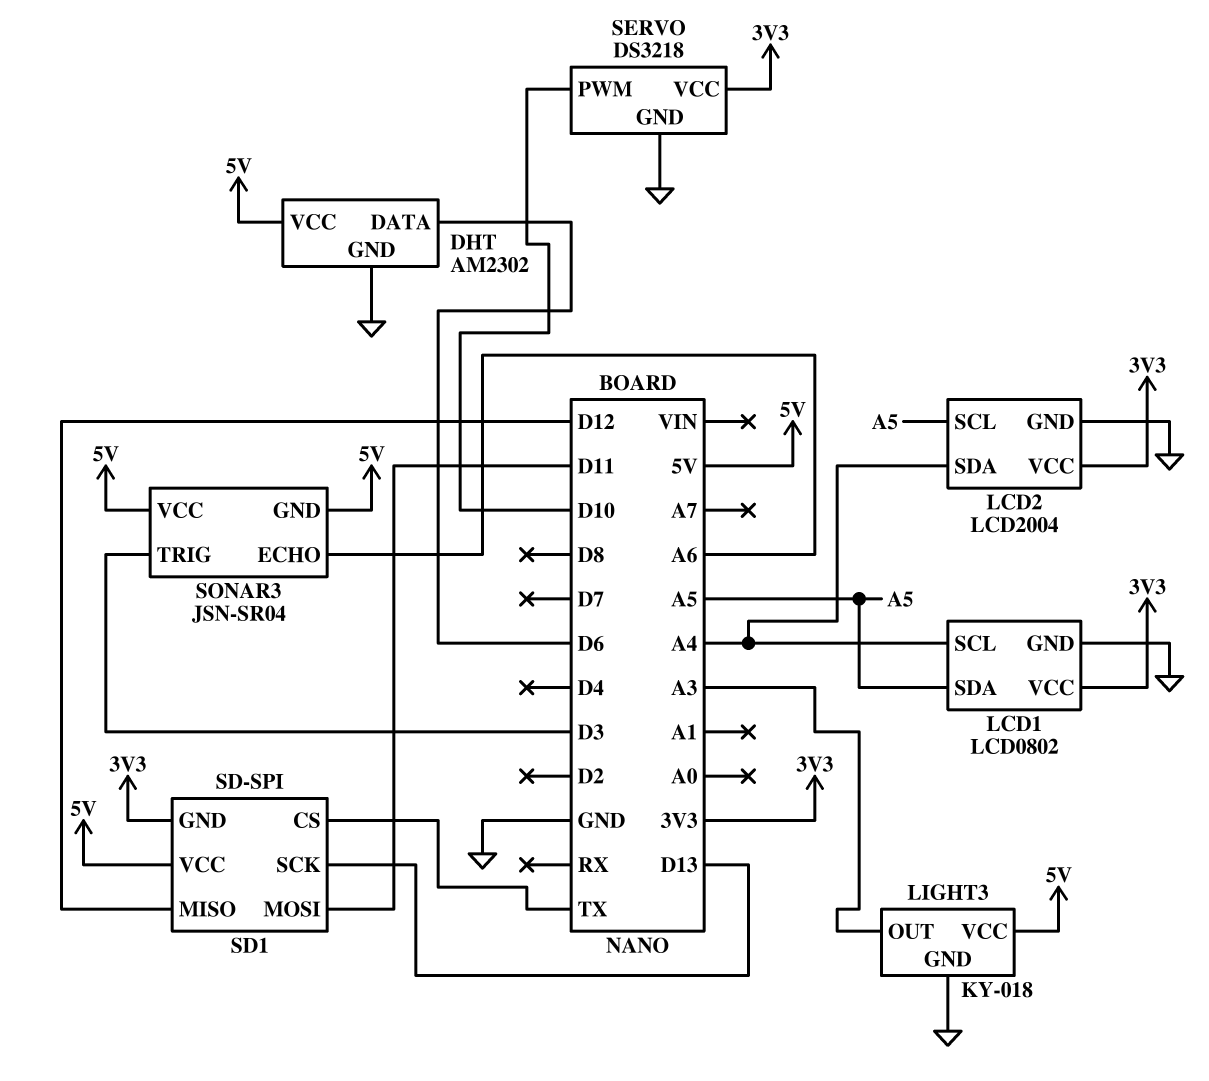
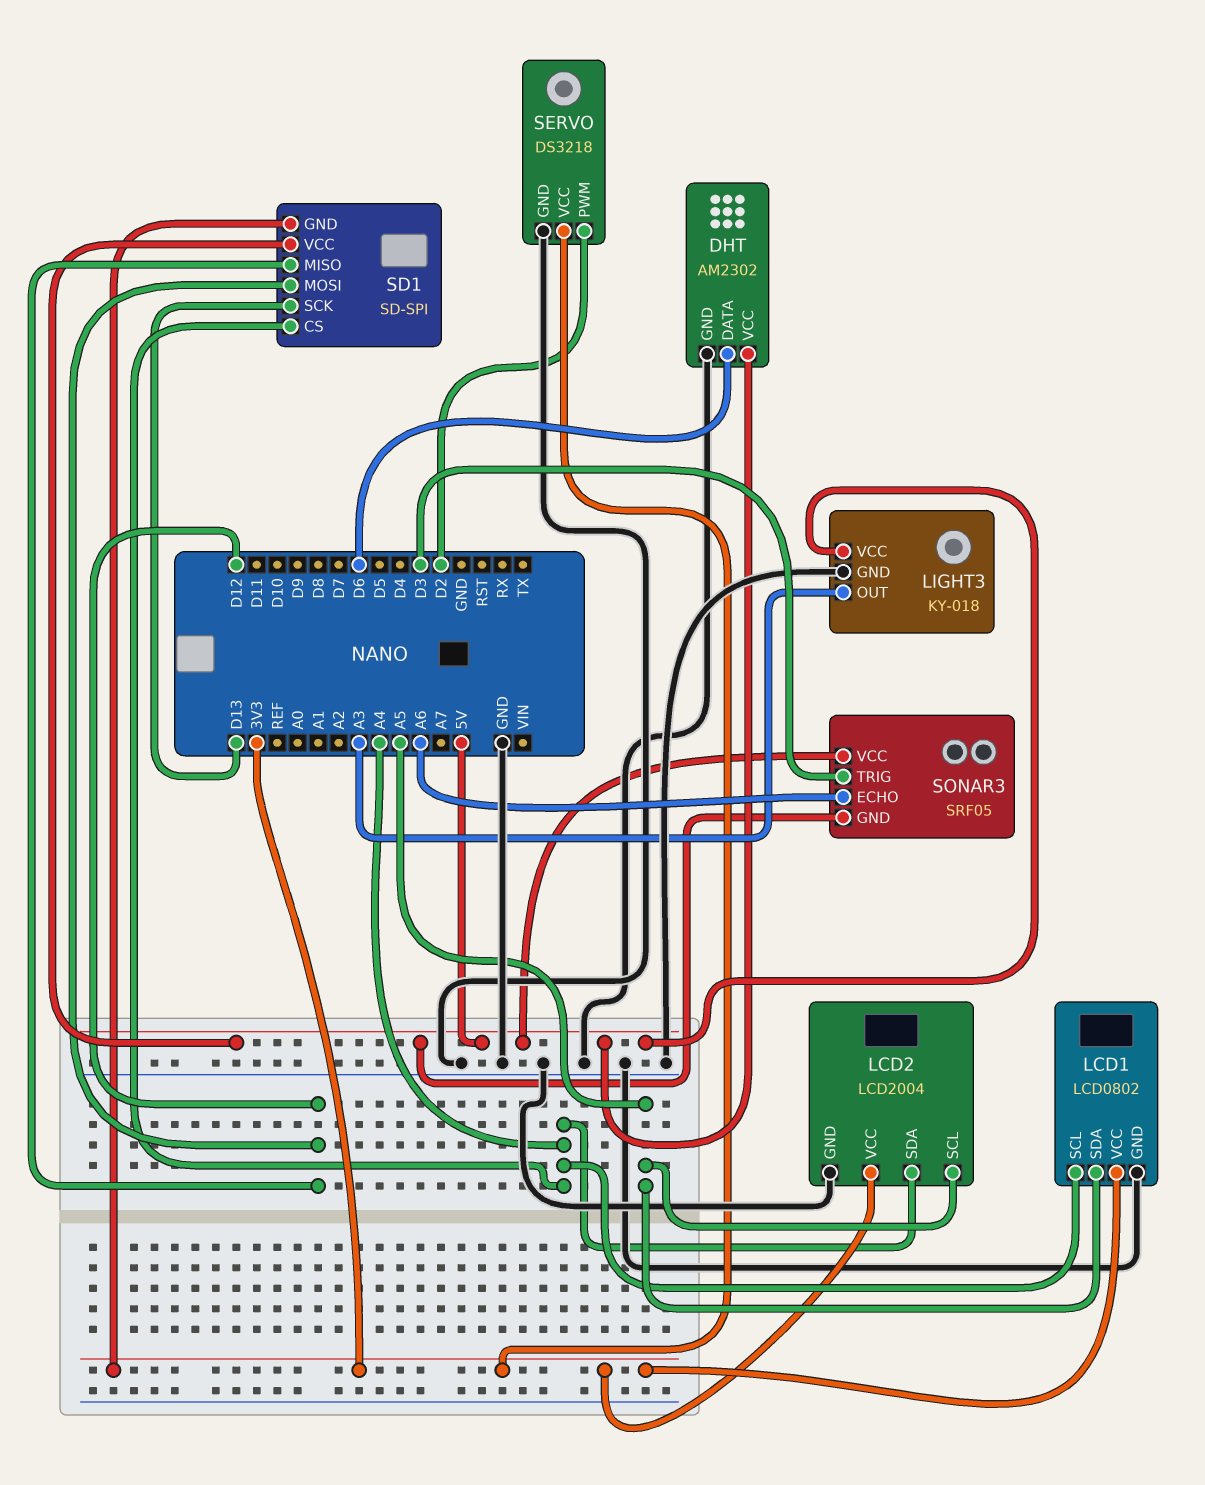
SD1 pin CS: TX -> A4
SD1 pin MOSI: D11 -> D12
SERVO pin PWM: D10 -> D2
SONAR3: JSN-SR04 -> SRF05

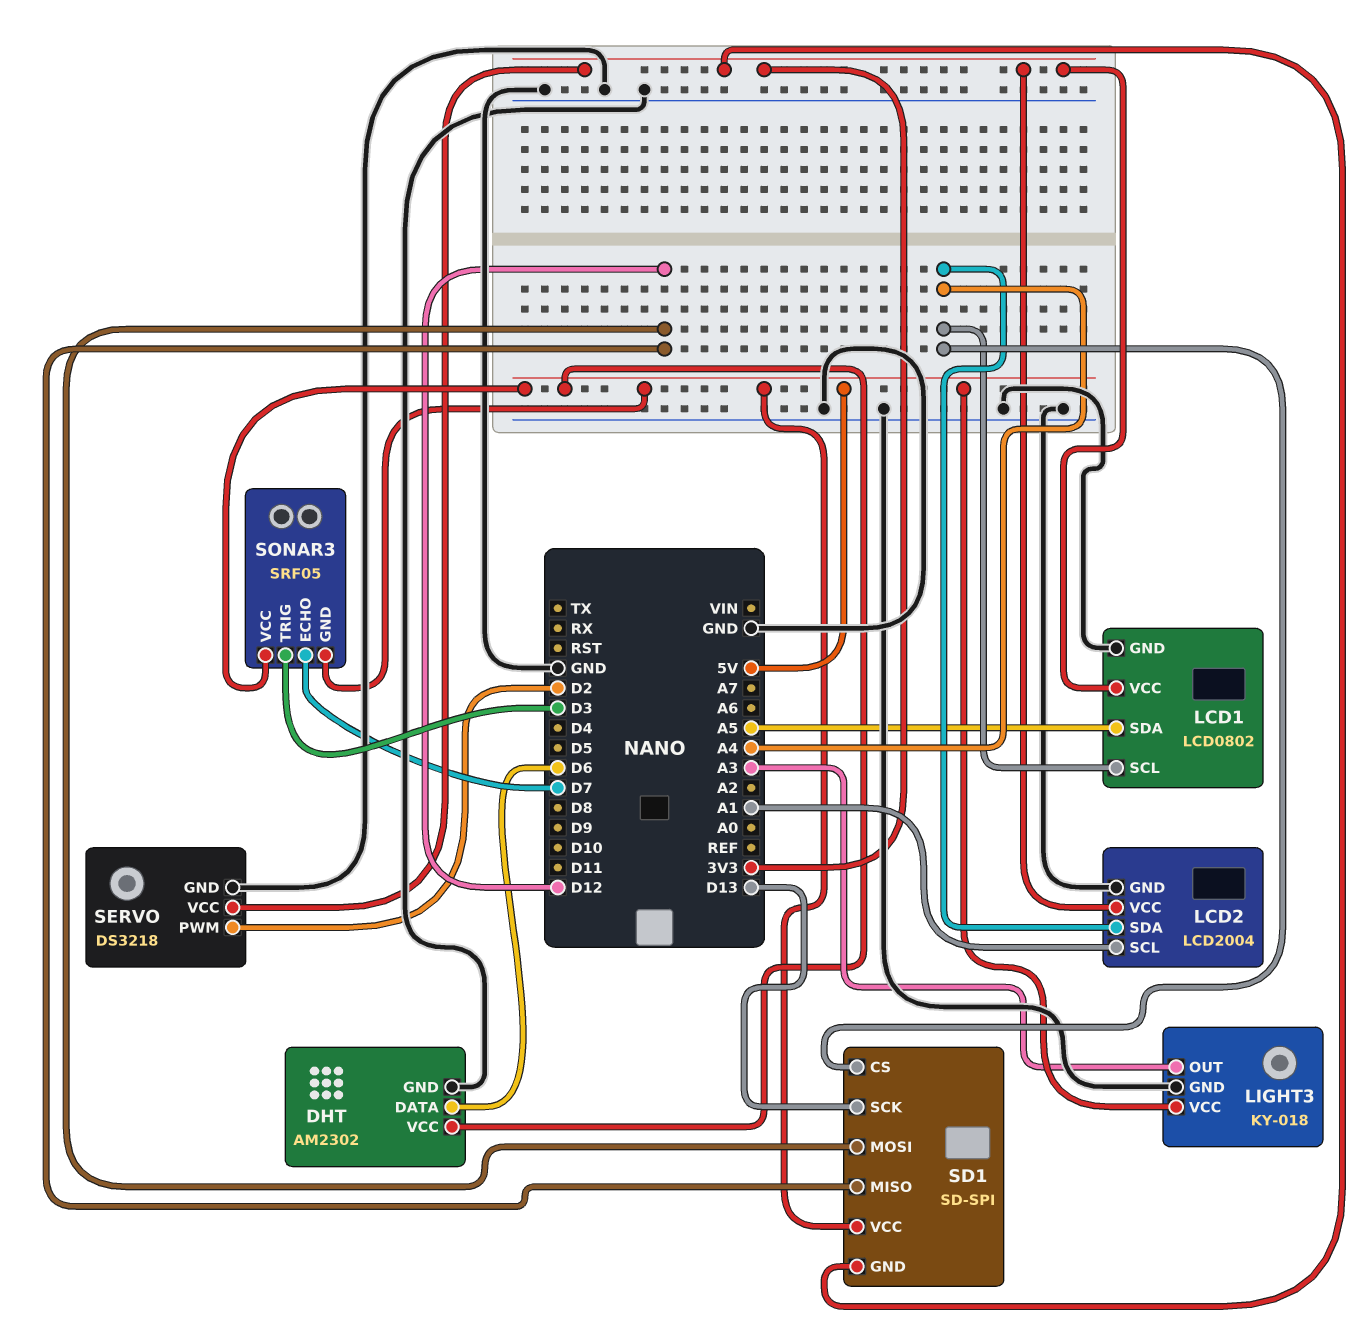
LCD2 pin SCL: A5 -> A1
SONAR3 pin ECHO: A6 -> D7

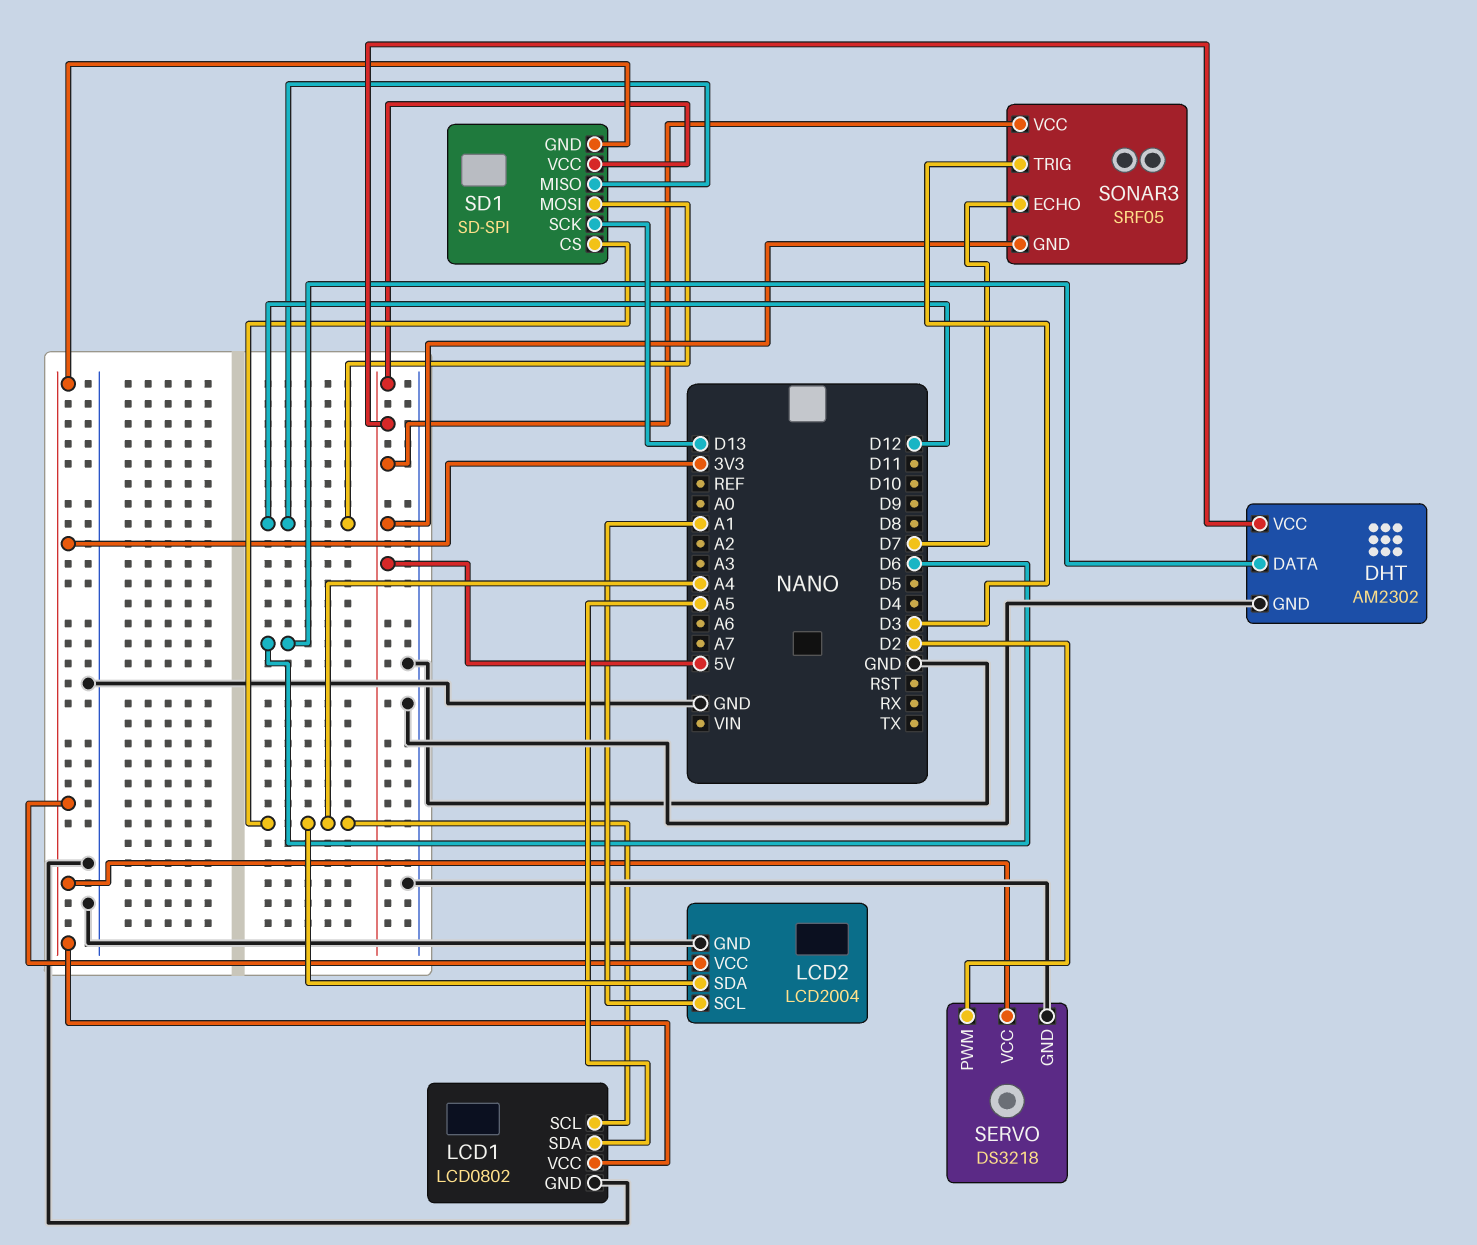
LIGHT3: KY-018 -> none
LIGHT3 pin GND: GND -> none
LIGHT3 pin OUT: A3 -> none
LIGHT3 pin VCC: 5V -> none

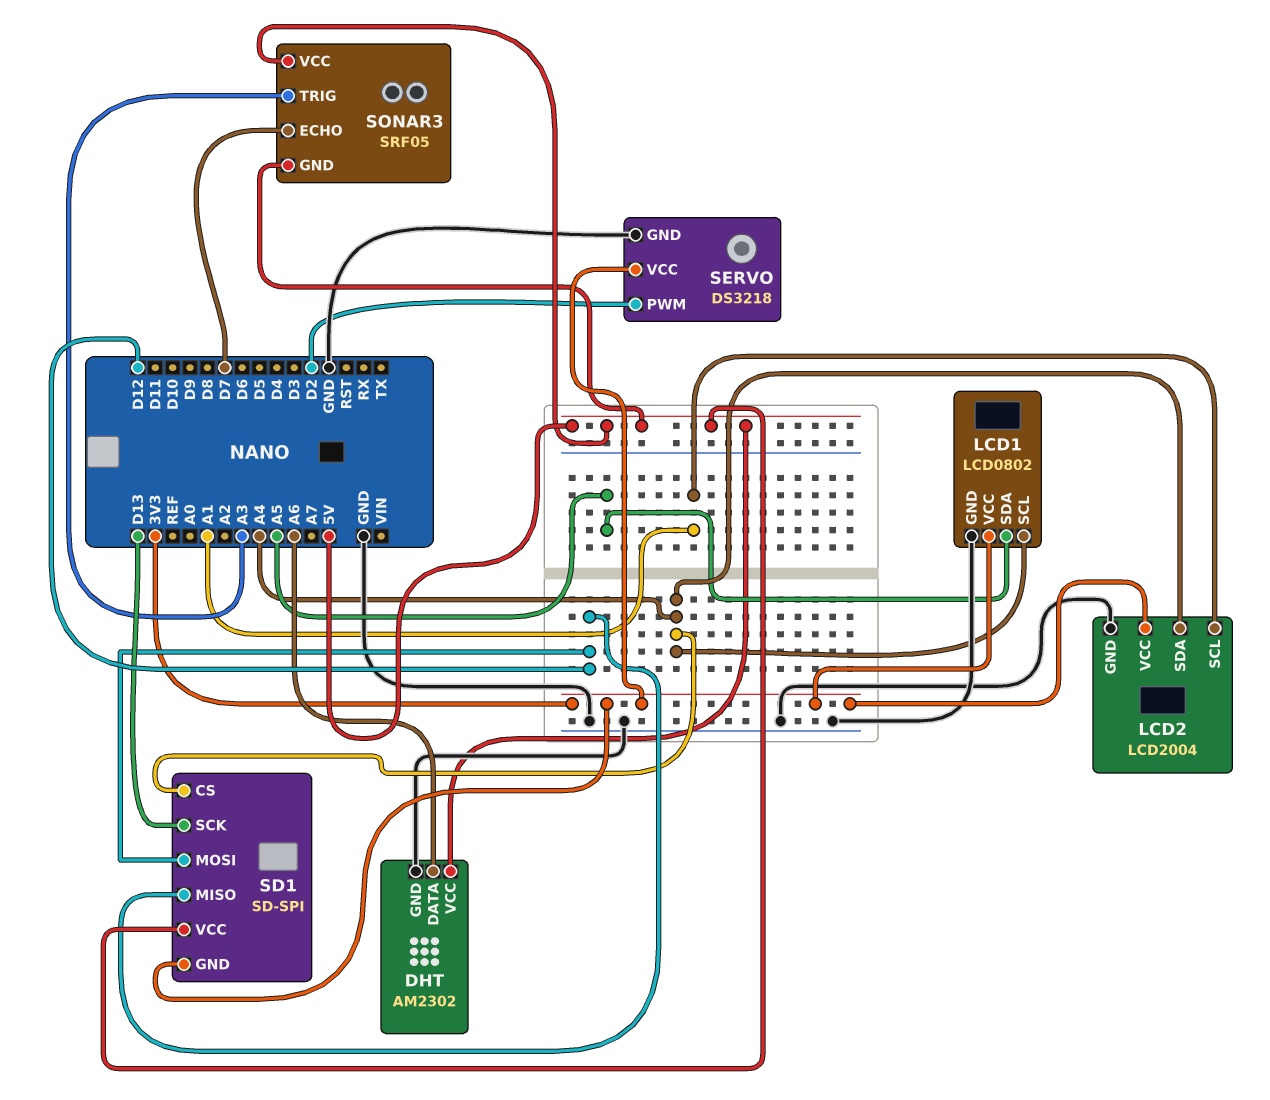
DHT pin DATA: D6 -> A6
SONAR3 pin TRIG: D3 -> A3

